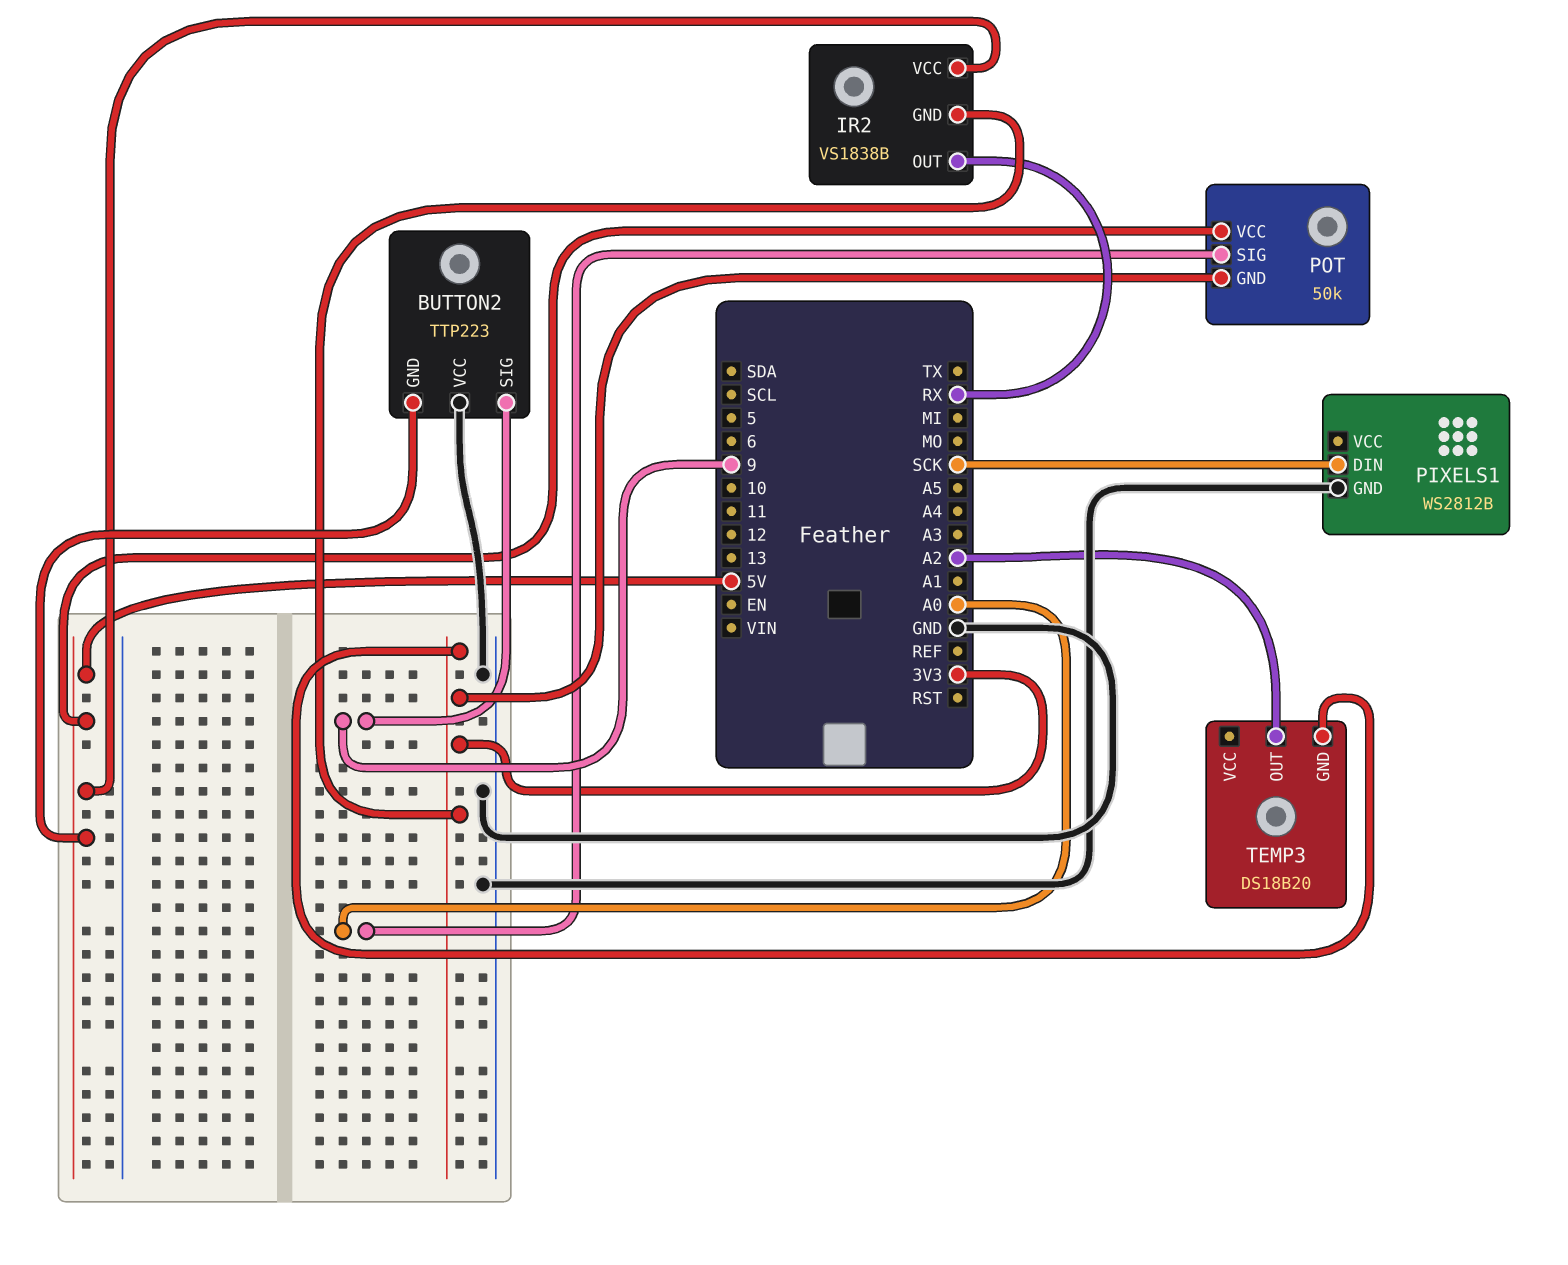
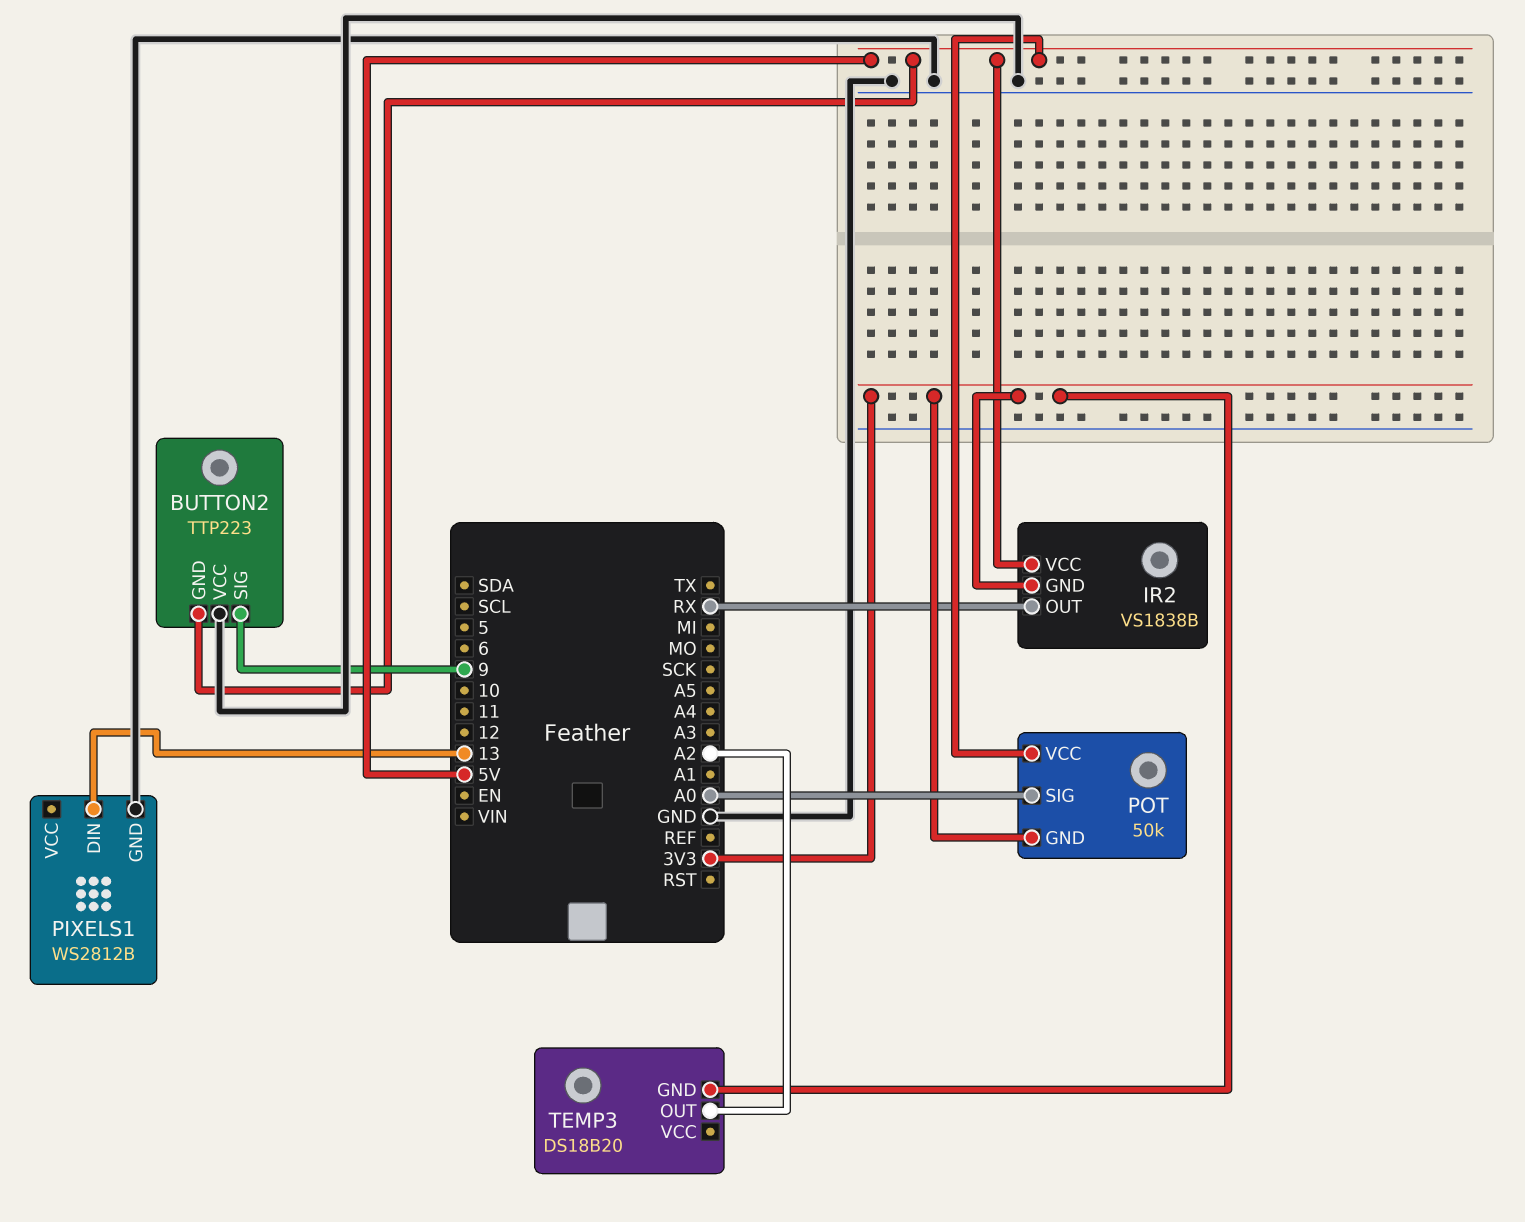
PIXELS1 pin DIN: SCK -> 13

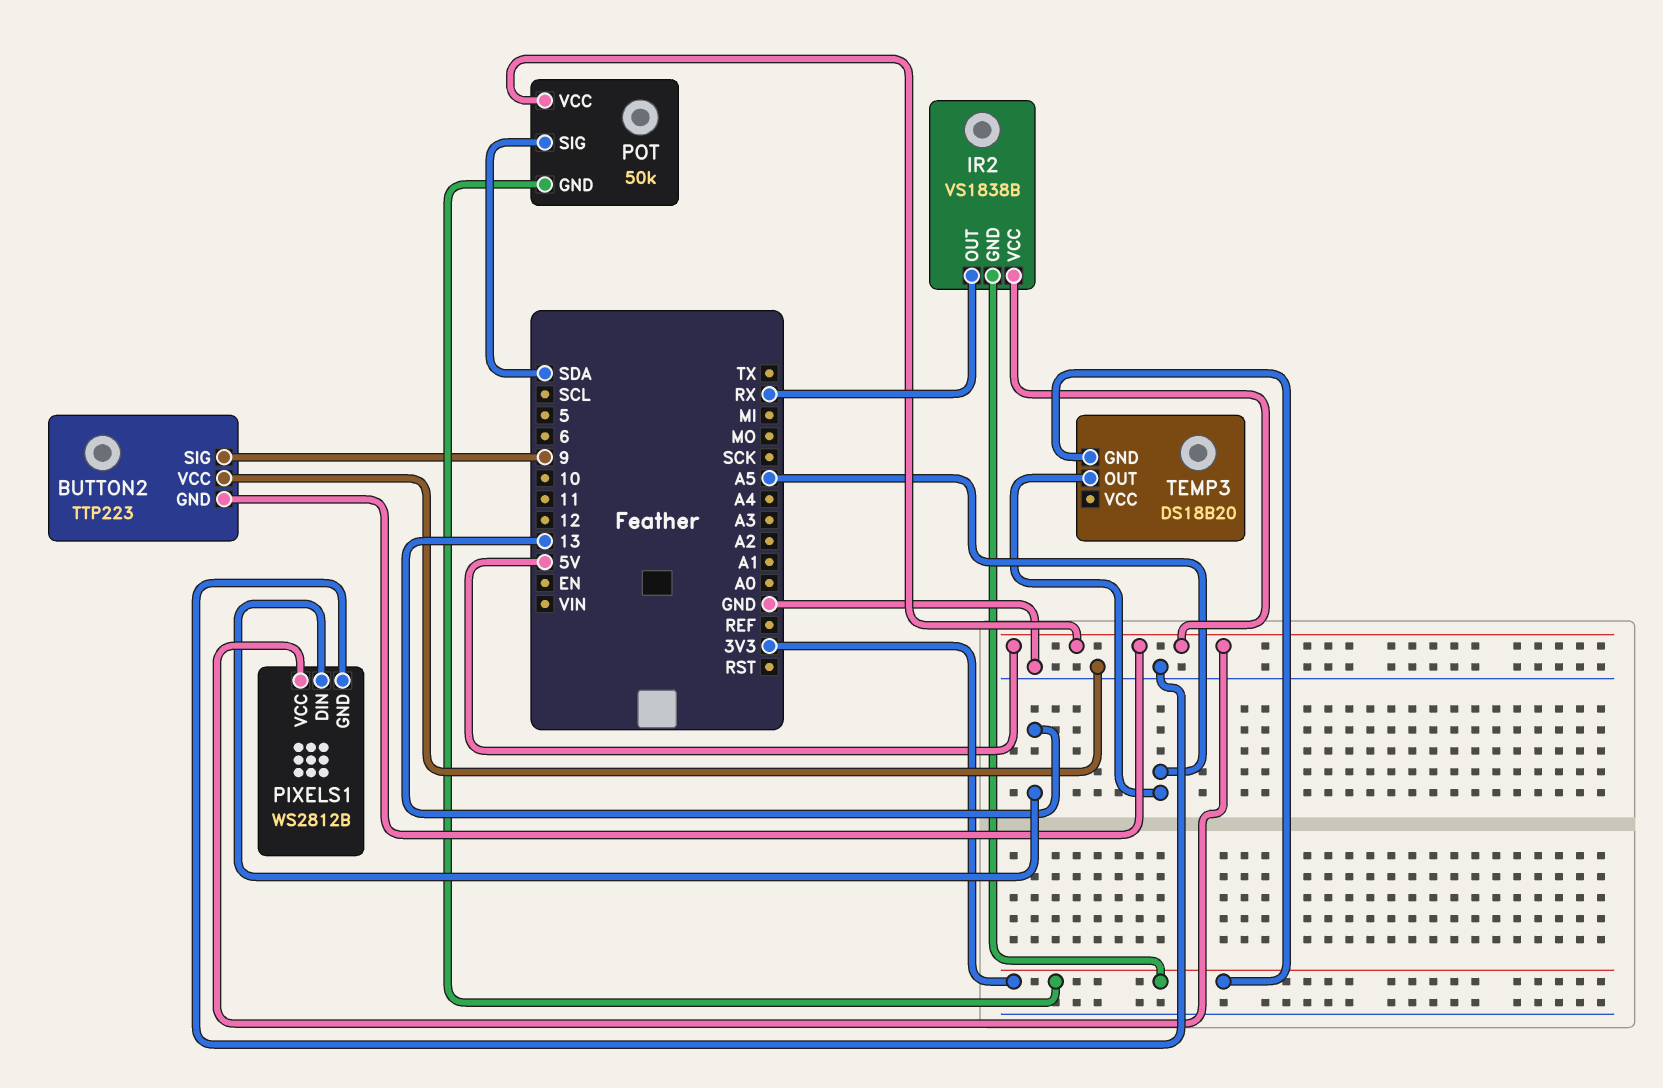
PIXELS1 pin VCC: none -> 5V
POT pin SIG: A0 -> SDA
TEMP3 pin OUT: A2 -> A5

